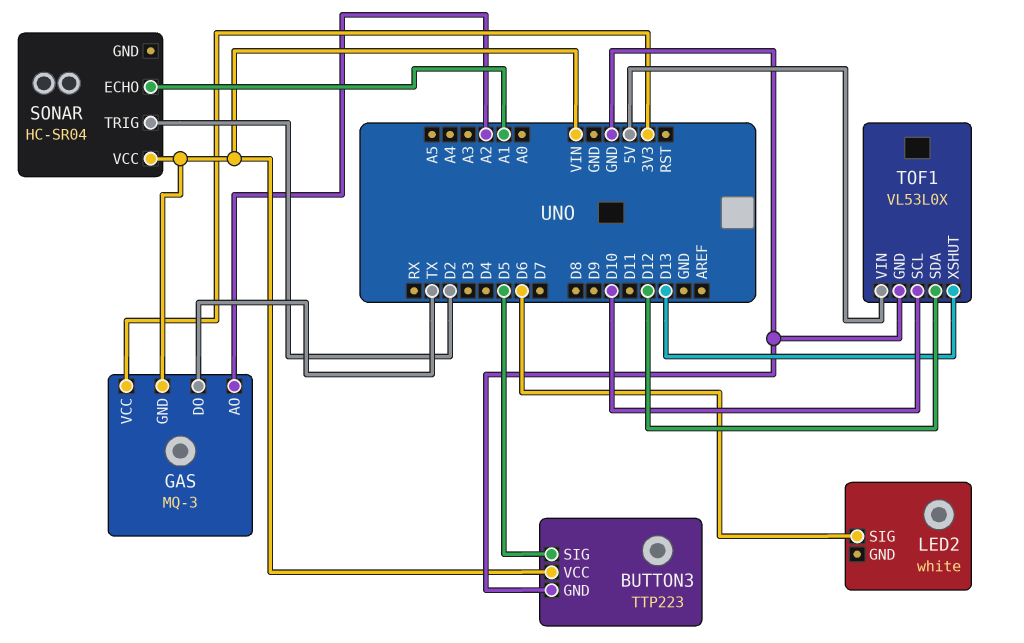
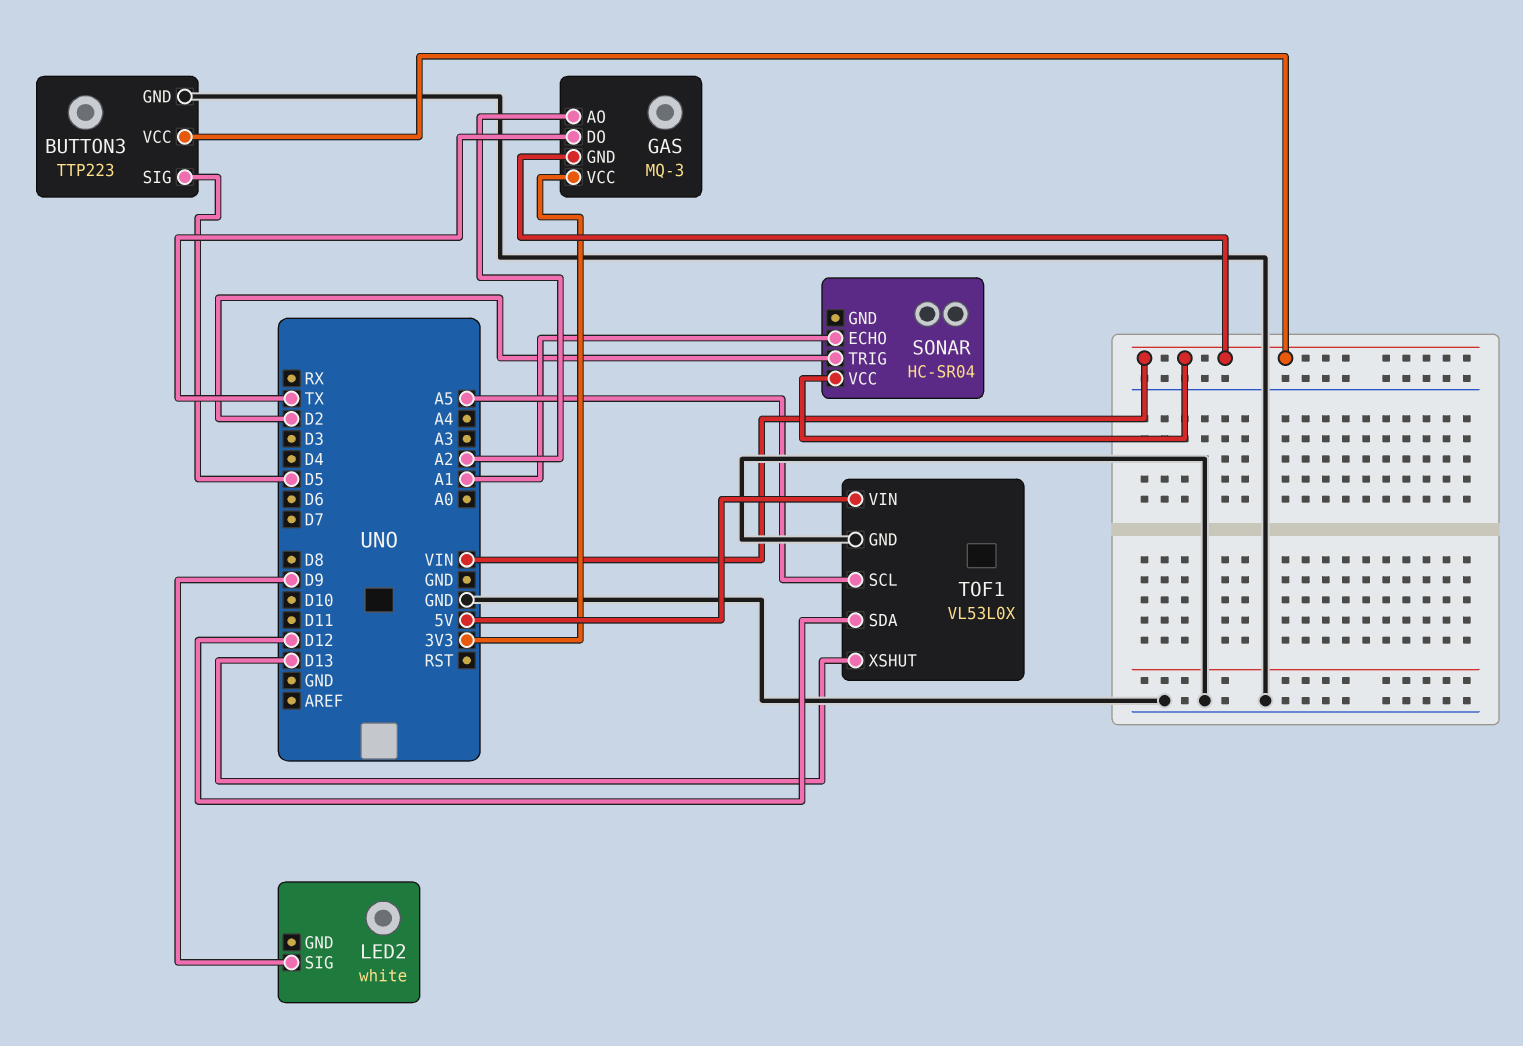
LED2 pin SIG: D6 -> D9
TOF1 pin SCL: D10 -> A5

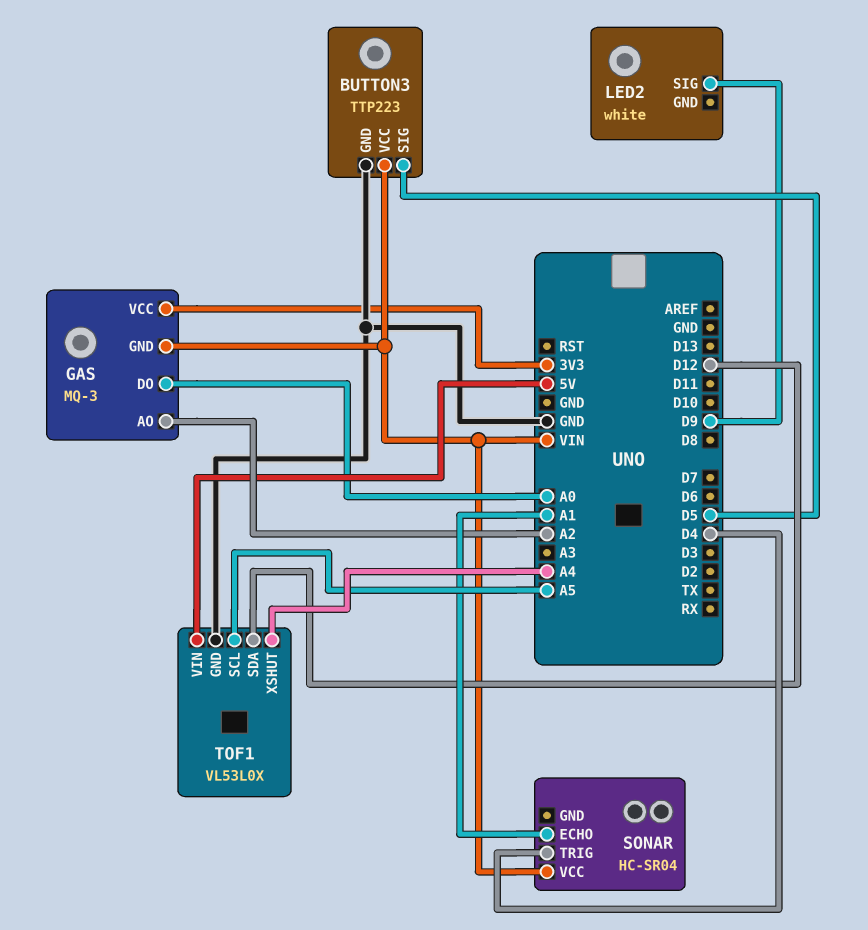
GAS pin DO: TX -> A0
SONAR pin TRIG: D2 -> D4
TOF1 pin XSHUT: D13 -> A4

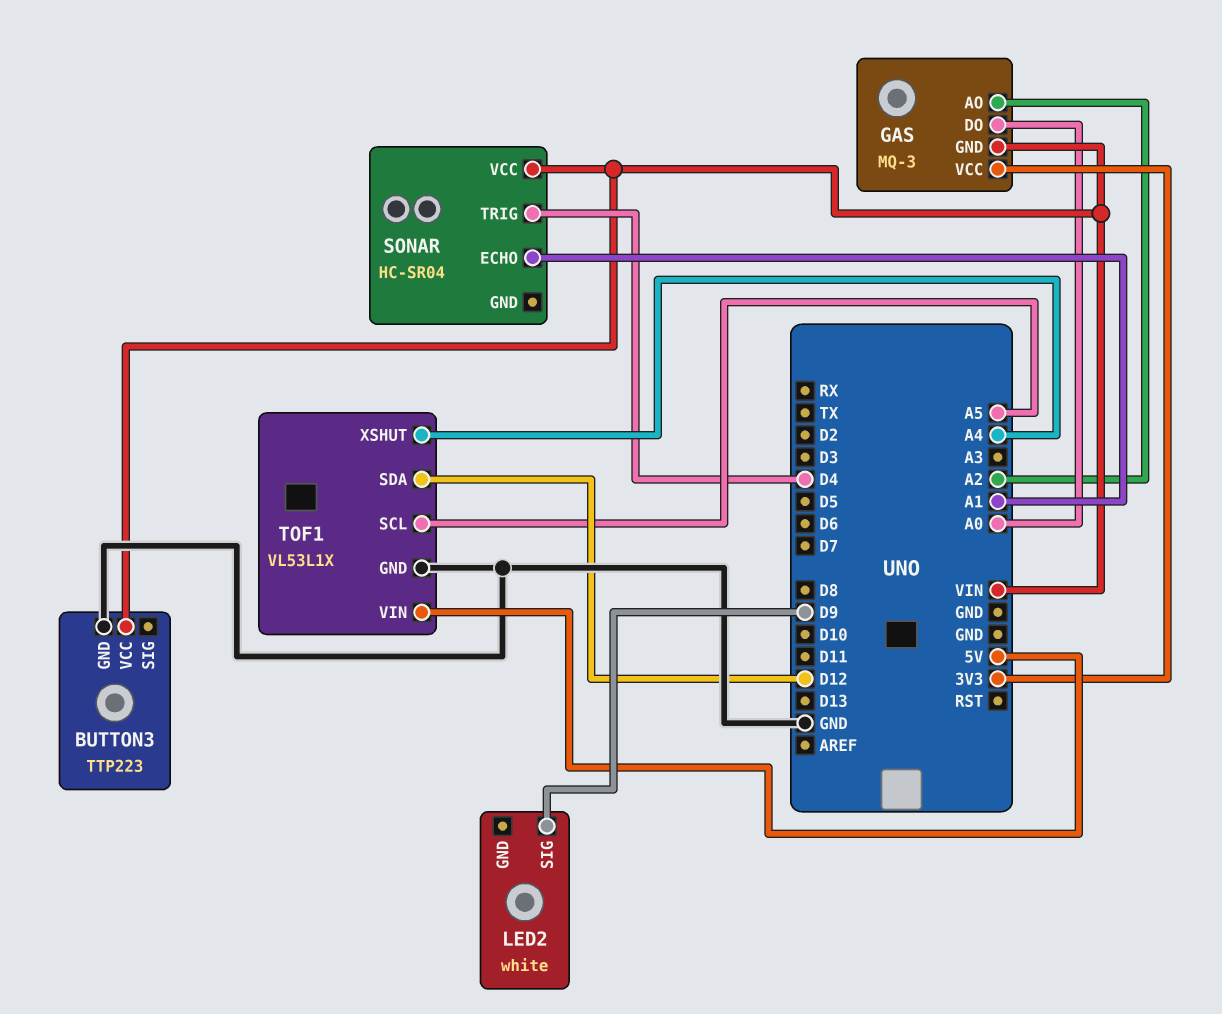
BUTTON3 pin SIG: D5 -> none
TOF1: VL53L0X -> VL53L1X

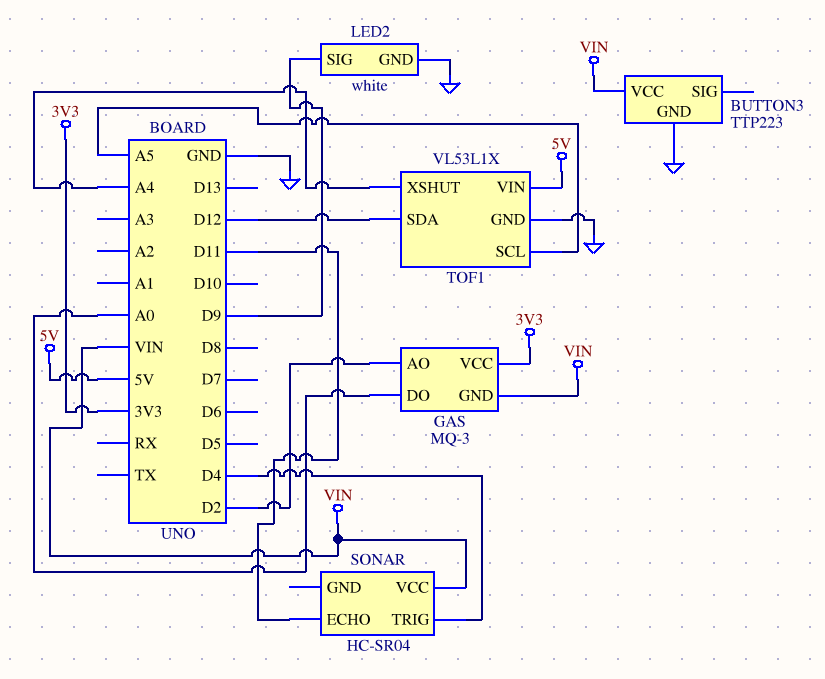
GAS pin AO: A2 -> D2
LED2 pin GND: none -> GND
SONAR pin ECHO: A1 -> D11

